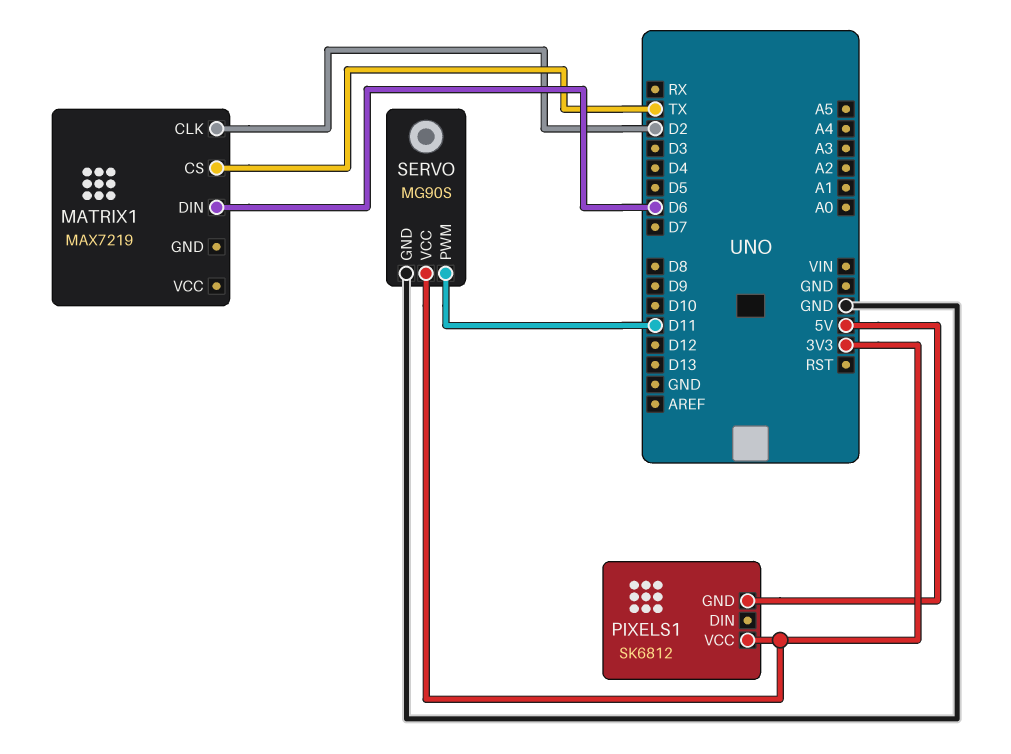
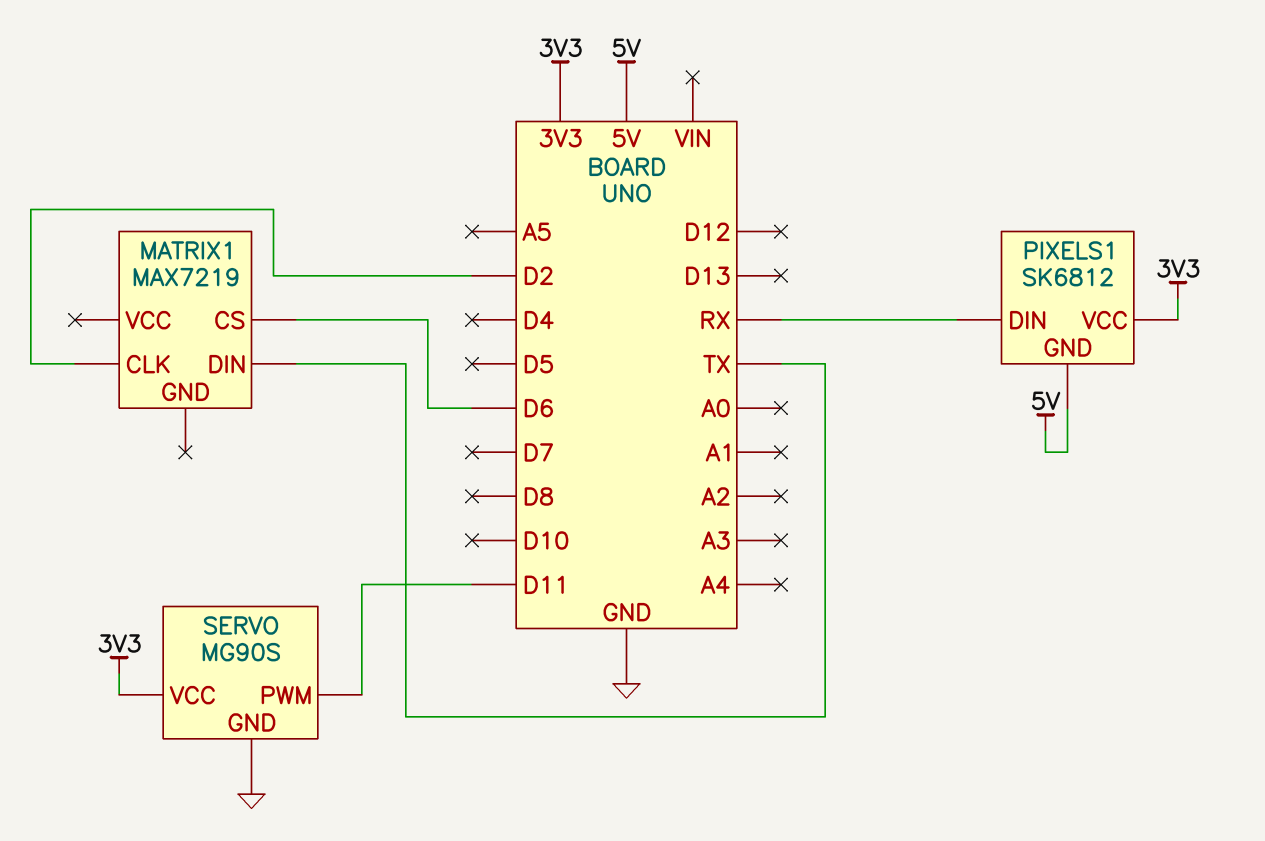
MATRIX1 pin CS: TX -> D6
MATRIX1 pin DIN: D6 -> TX
PIXELS1 pin DIN: none -> RX

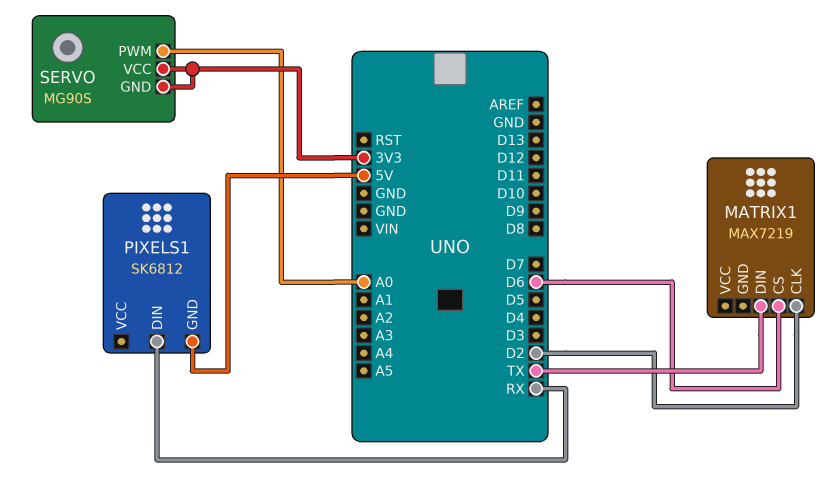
PIXELS1 pin VCC: 3V3 -> none
SERVO pin GND: GND -> 3V3
SERVO pin PWM: D11 -> A0

